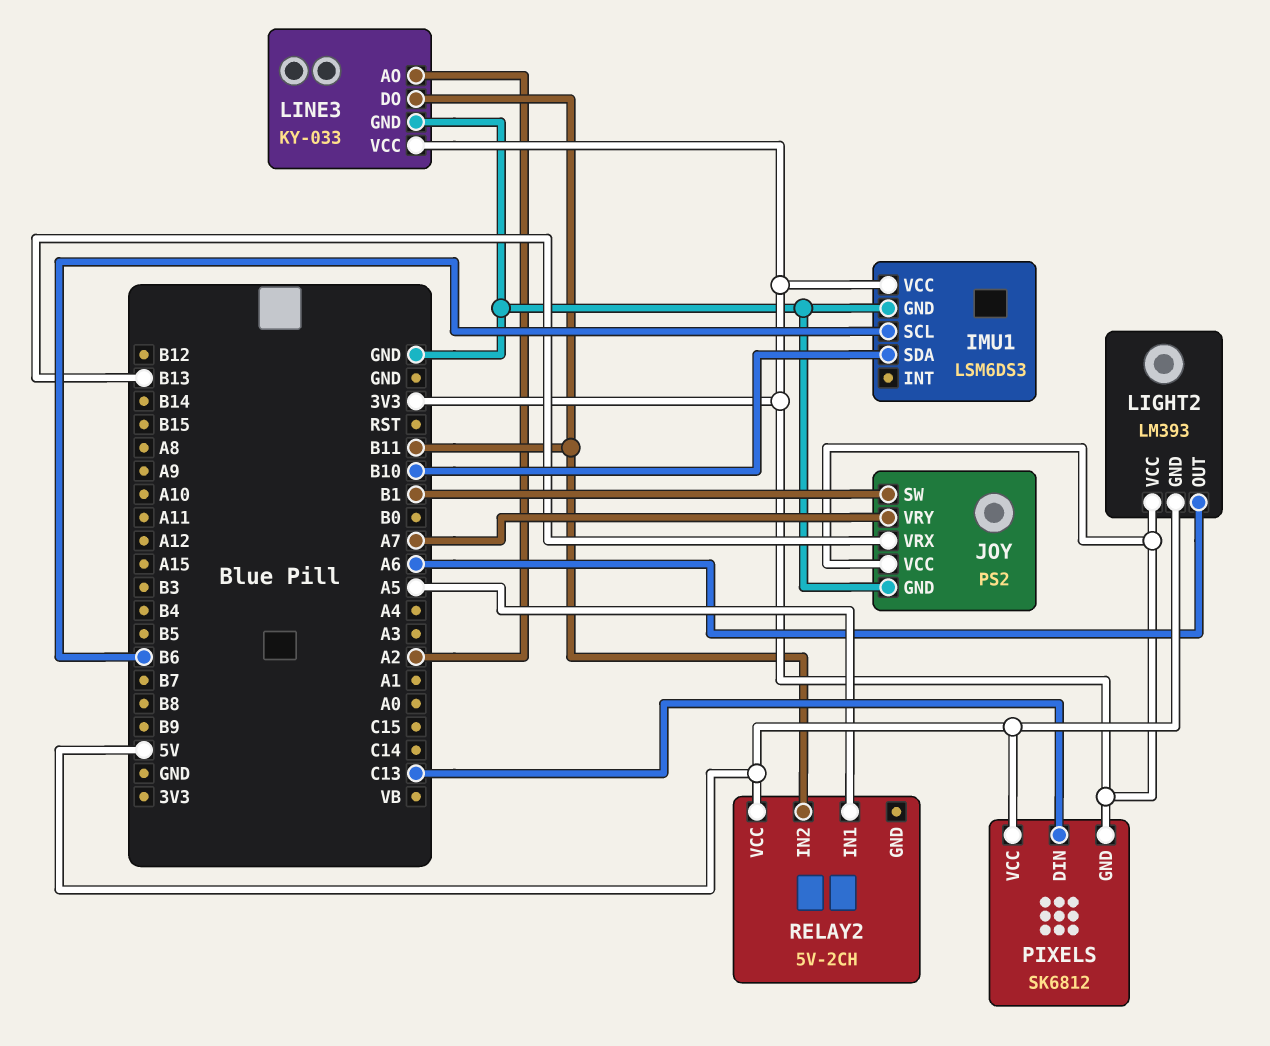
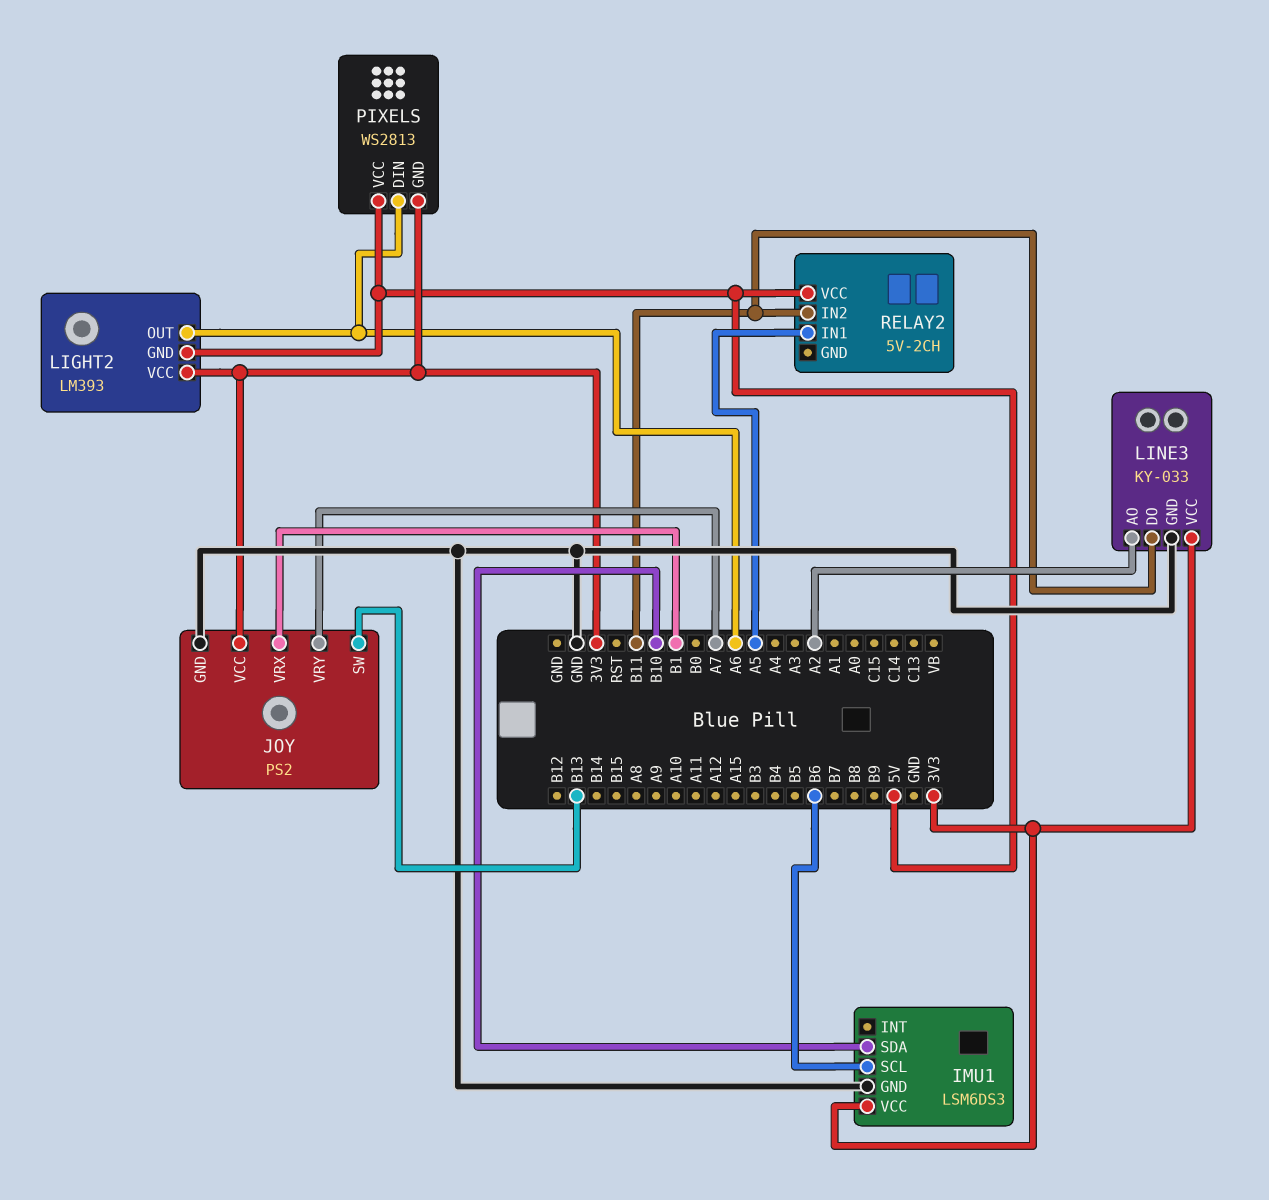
JOY pin SW: B1 -> B13
JOY pin VRX: B13 -> B1
PIXELS: SK6812 -> WS2813
PIXELS pin DIN: C13 -> A6

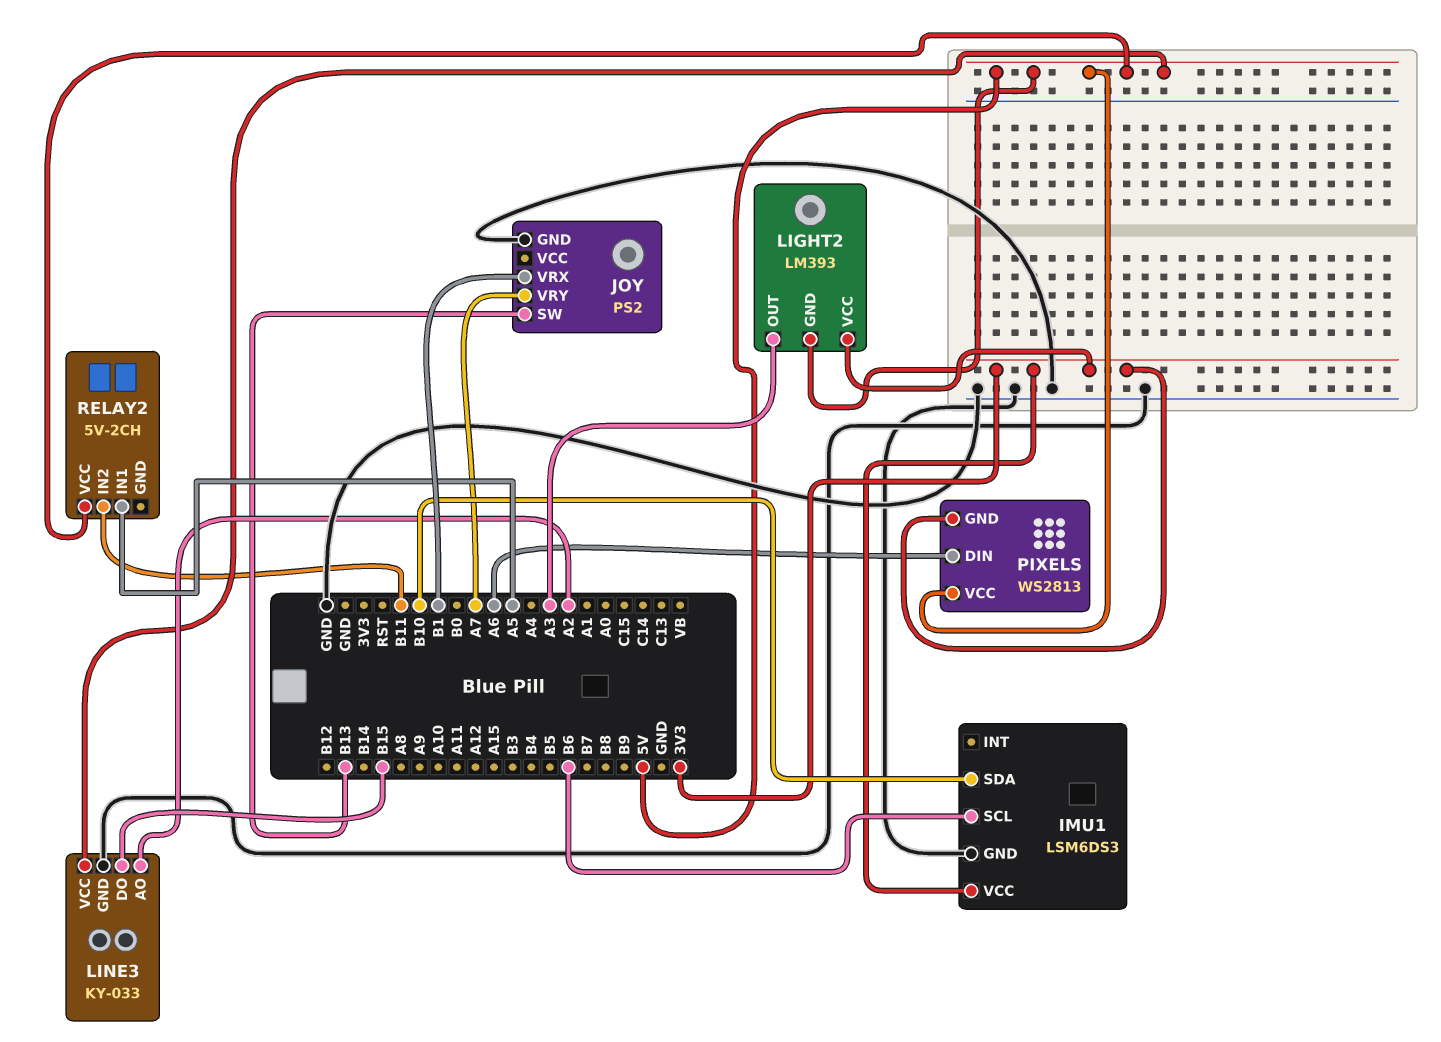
JOY pin VCC: 3V3 -> none
LIGHT2 pin OUT: A6 -> A3
LINE3 pin DO: B11 -> B15
LINE3 pin VCC: 3V3 -> 5V

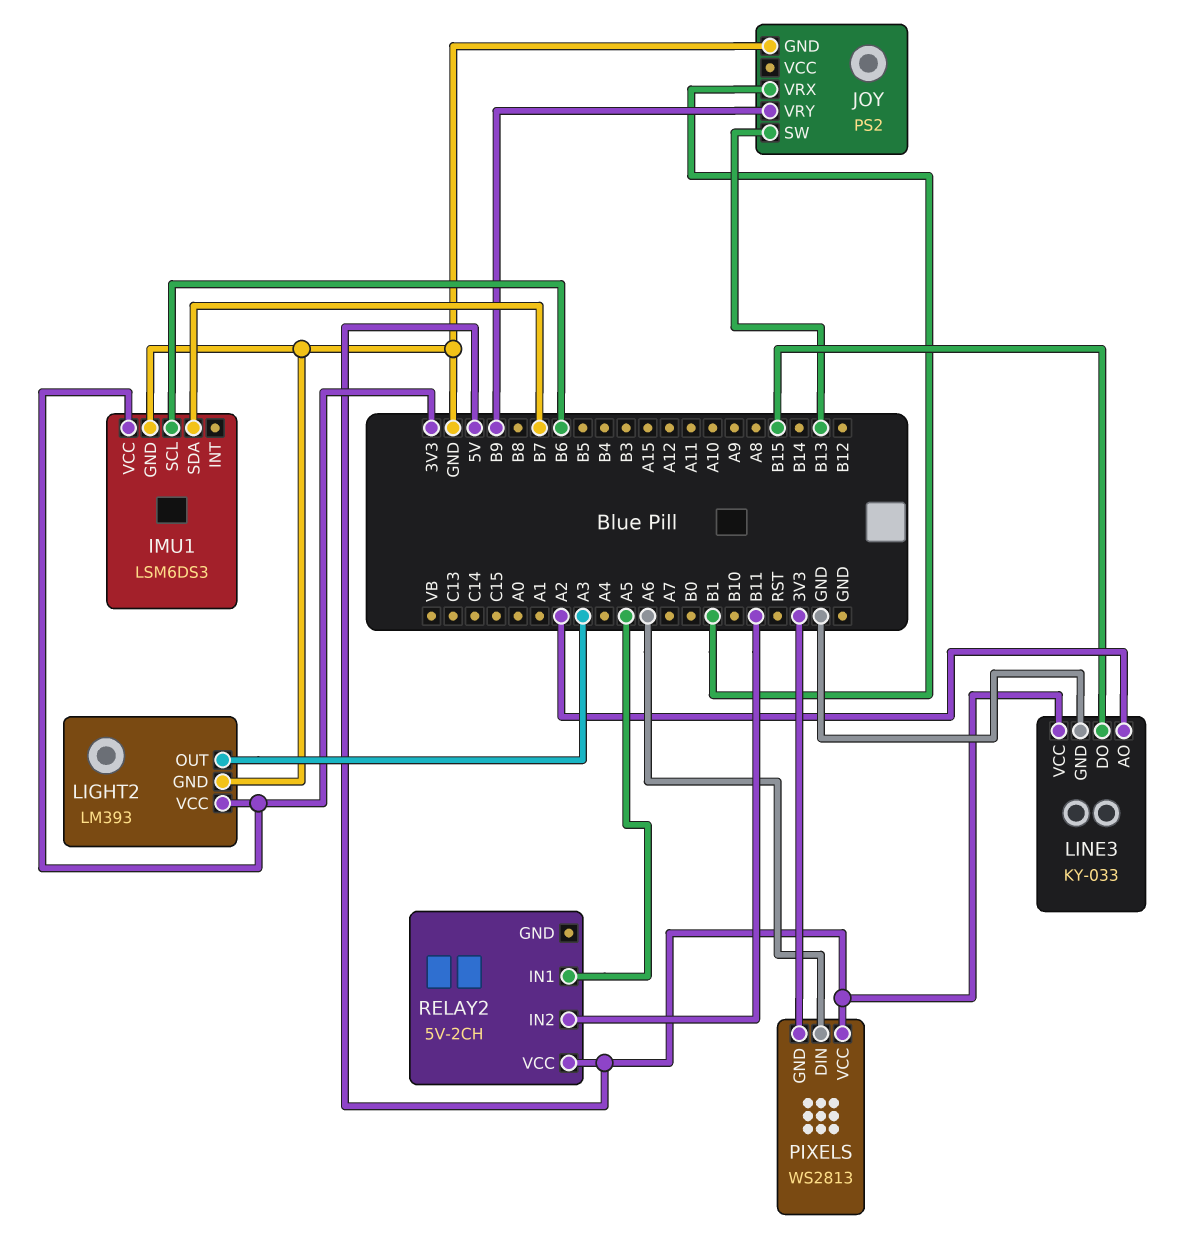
IMU1 pin SDA: B10 -> B7
JOY pin VRY: A7 -> B9
LIGHT2 pin GND: 5V -> GND

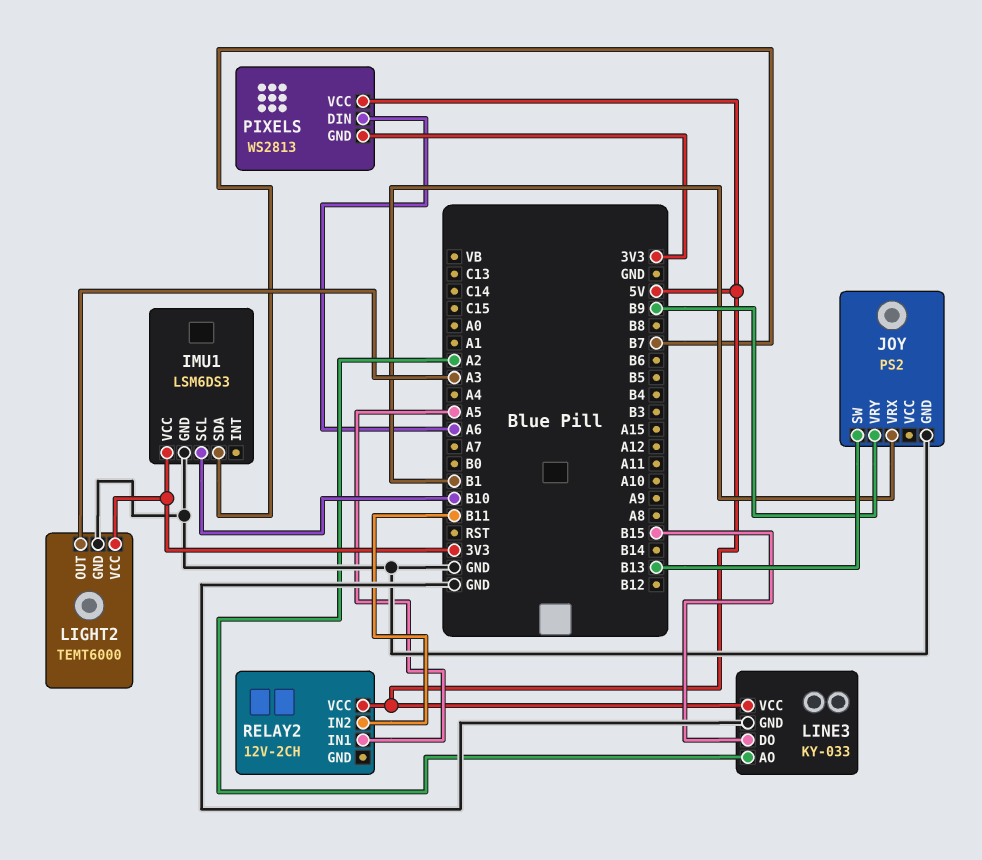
IMU1 pin SCL: B6 -> B10
LIGHT2: LM393 -> TEMT6000
RELAY2: 5V-2CH -> 12V-2CH

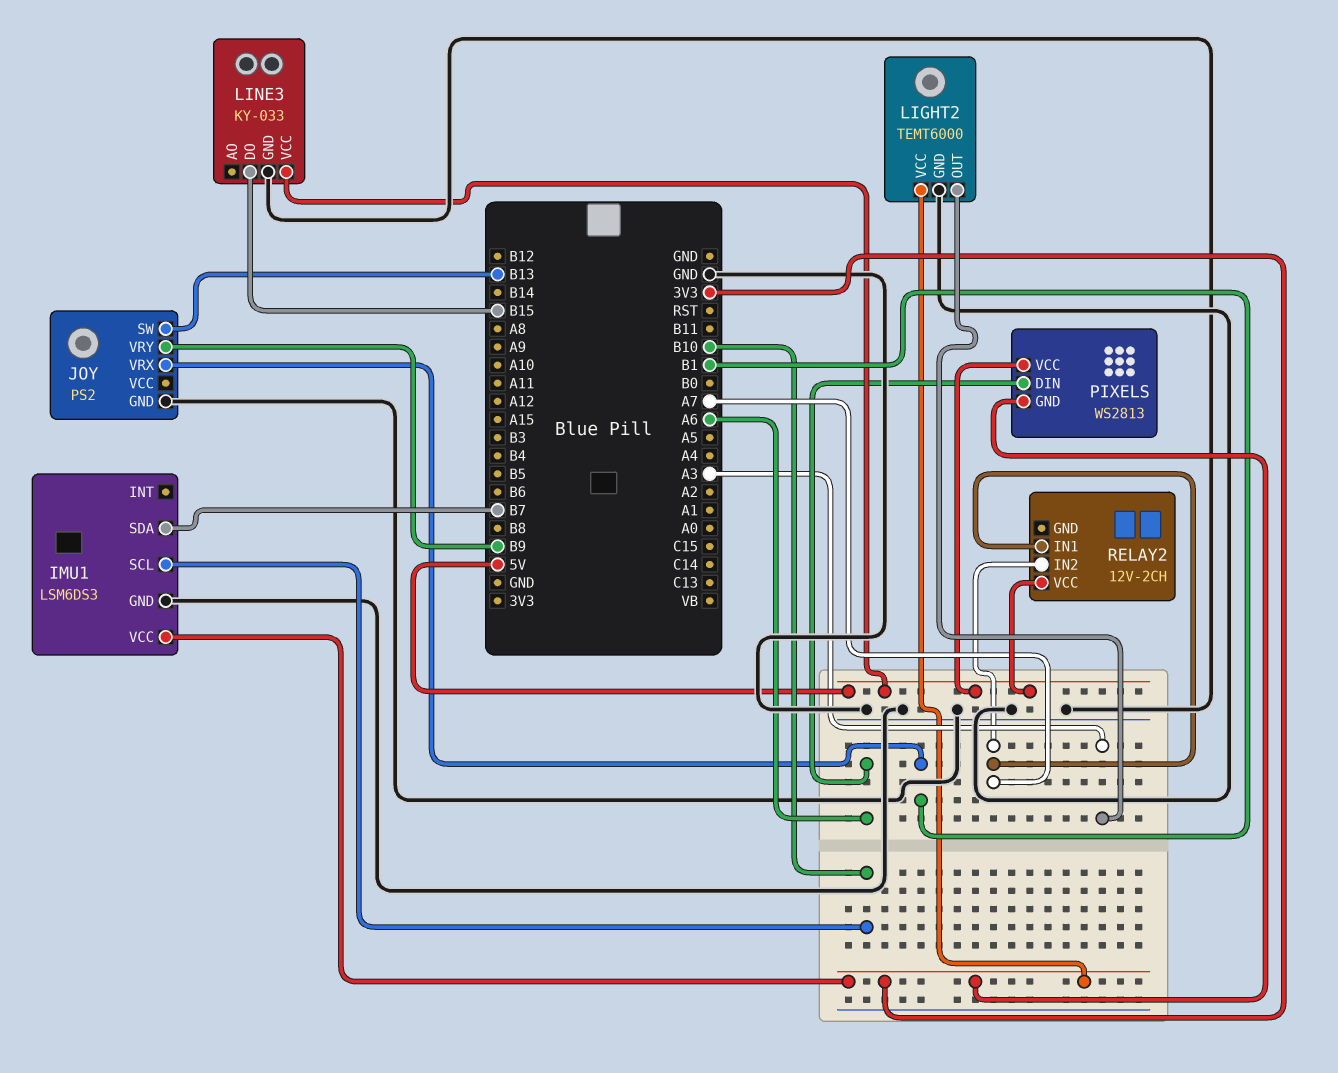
LINE3 pin AO: A2 -> none
RELAY2 pin IN1: A5 -> A7
RELAY2 pin IN2: B11 -> A7

